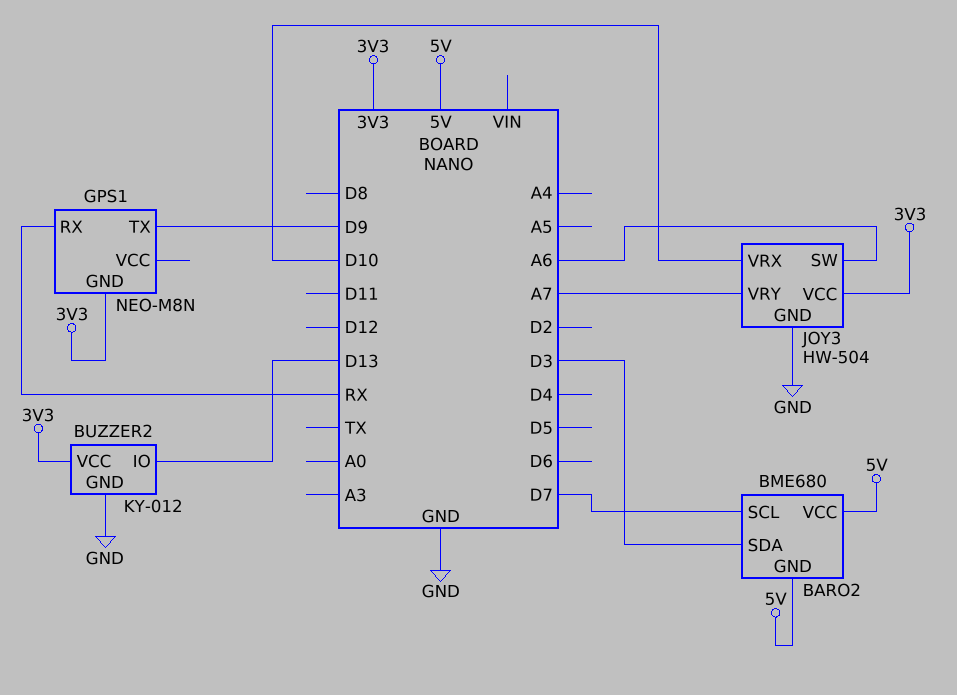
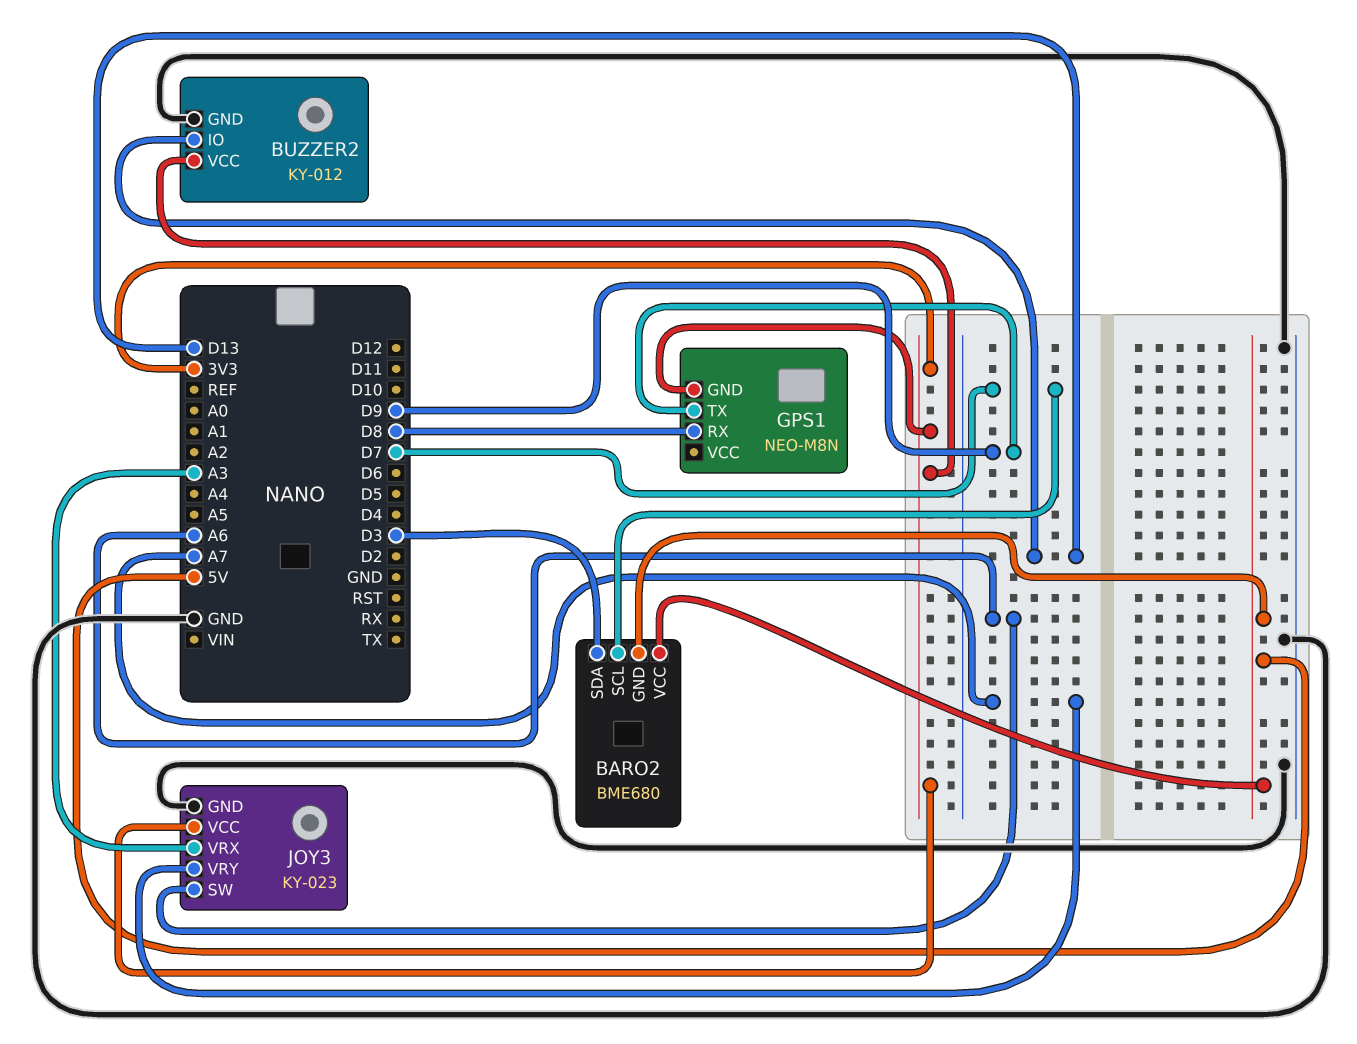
GPS1 pin RX: RX -> D8
JOY3: HW-504 -> KY-023
JOY3 pin VRX: D10 -> A3

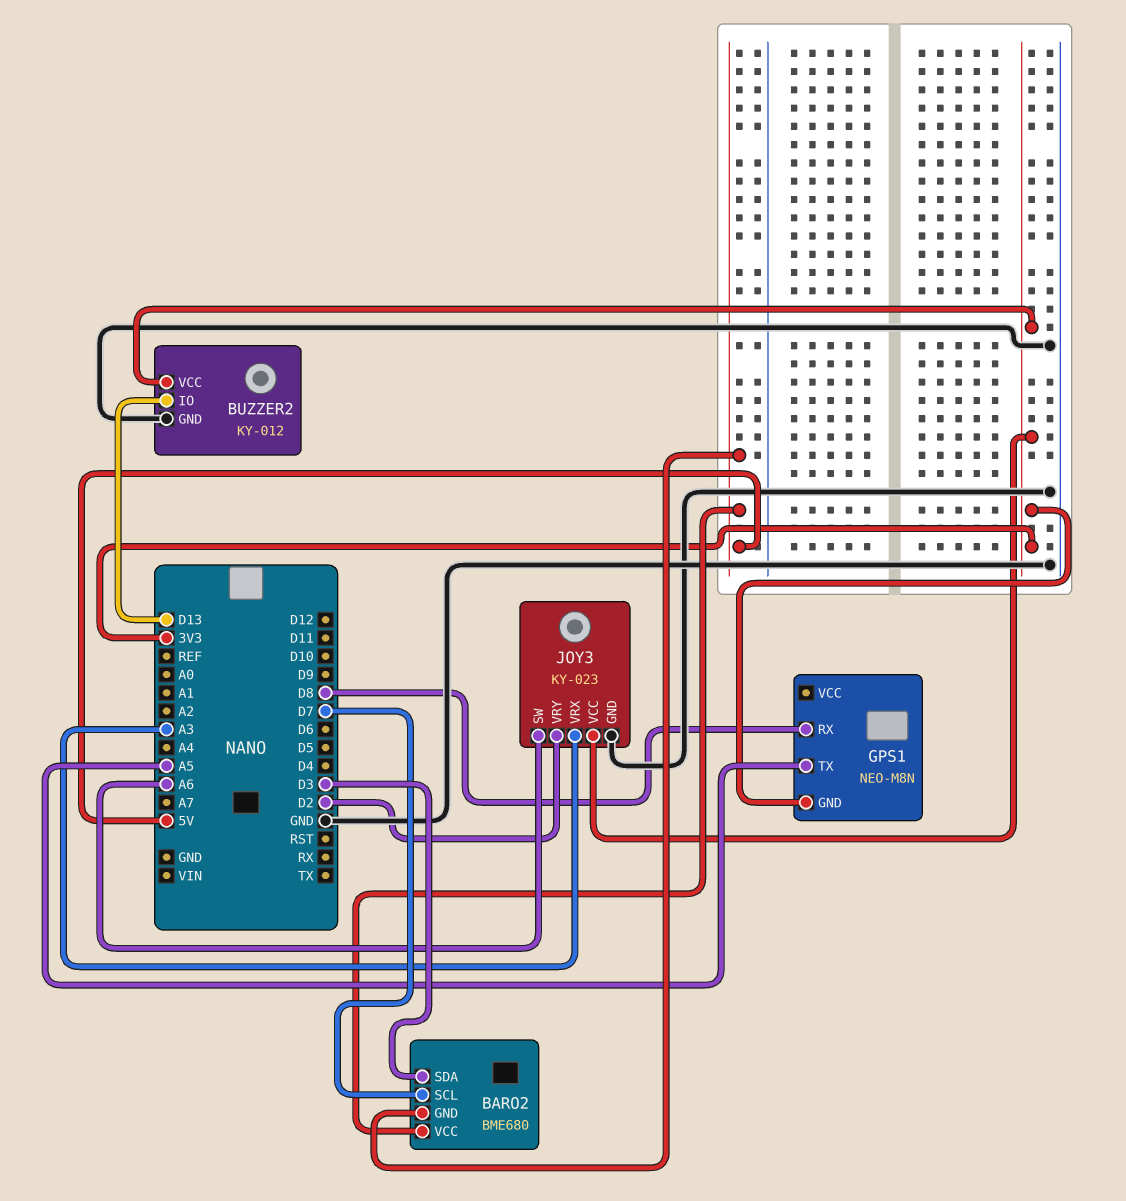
GPS1 pin TX: D9 -> A5
JOY3 pin VRY: A7 -> D2

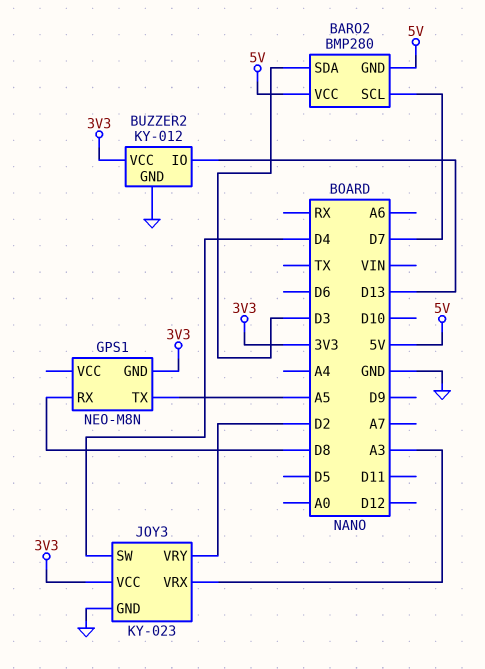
BARO2: BME680 -> BMP280
JOY3 pin SW: A6 -> D4

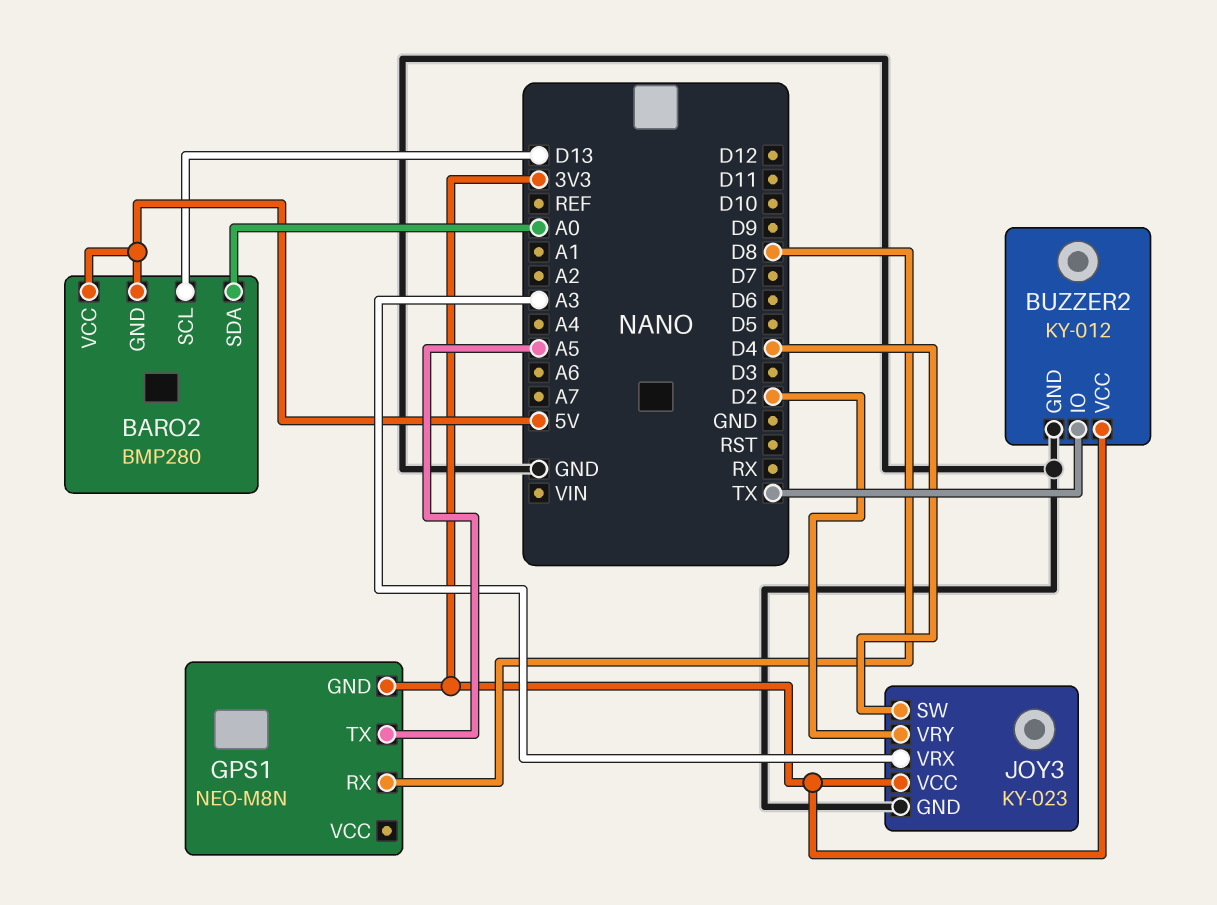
BARO2 pin SCL: D7 -> D13
BARO2 pin SDA: D3 -> A0
BUZZER2 pin IO: D13 -> TX

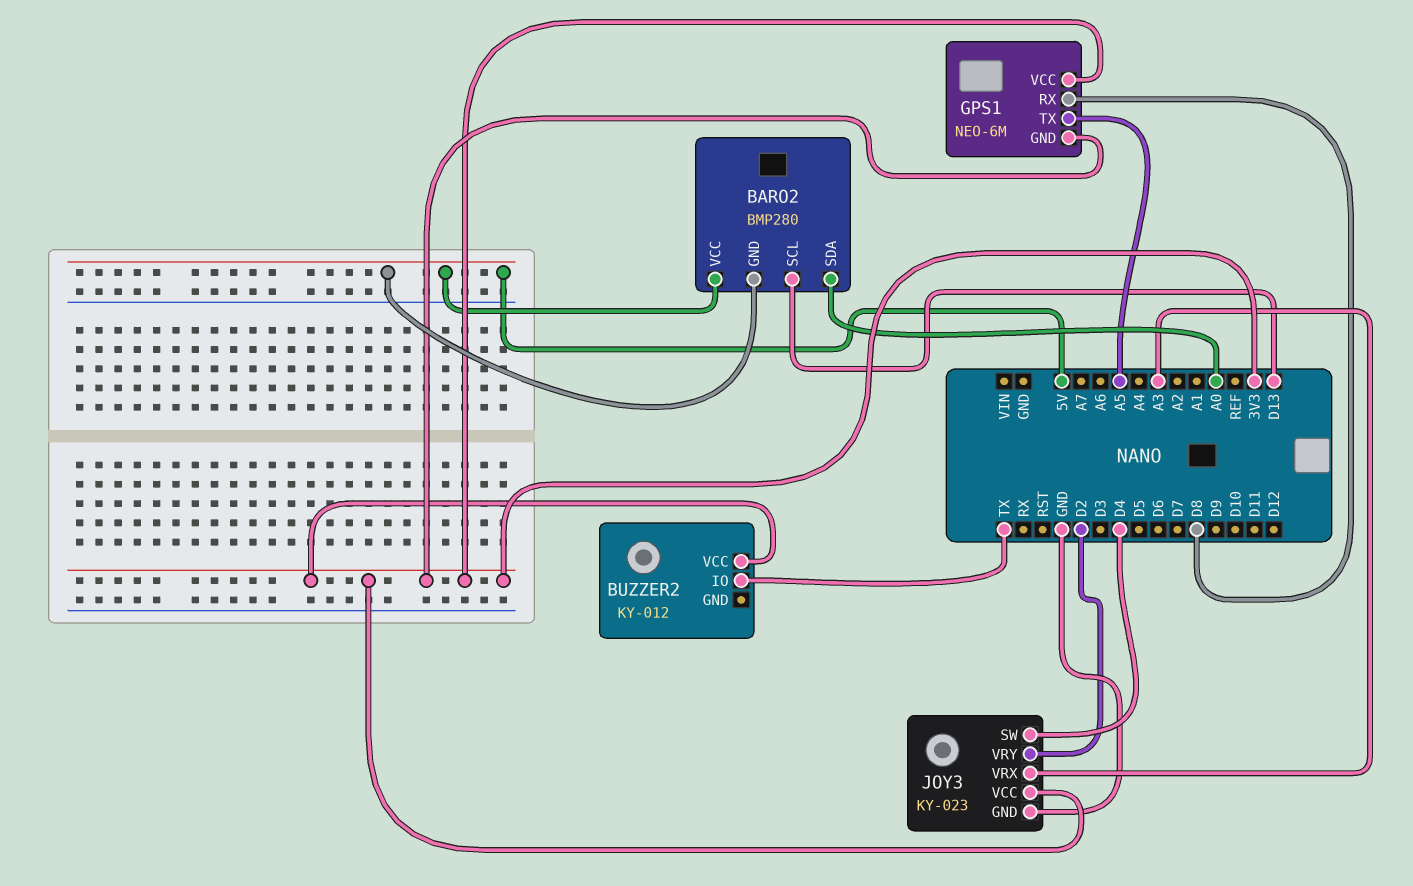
BUZZER2 pin GND: GND -> none
GPS1: NEO-M8N -> NEO-6M
GPS1 pin VCC: none -> 3V3

